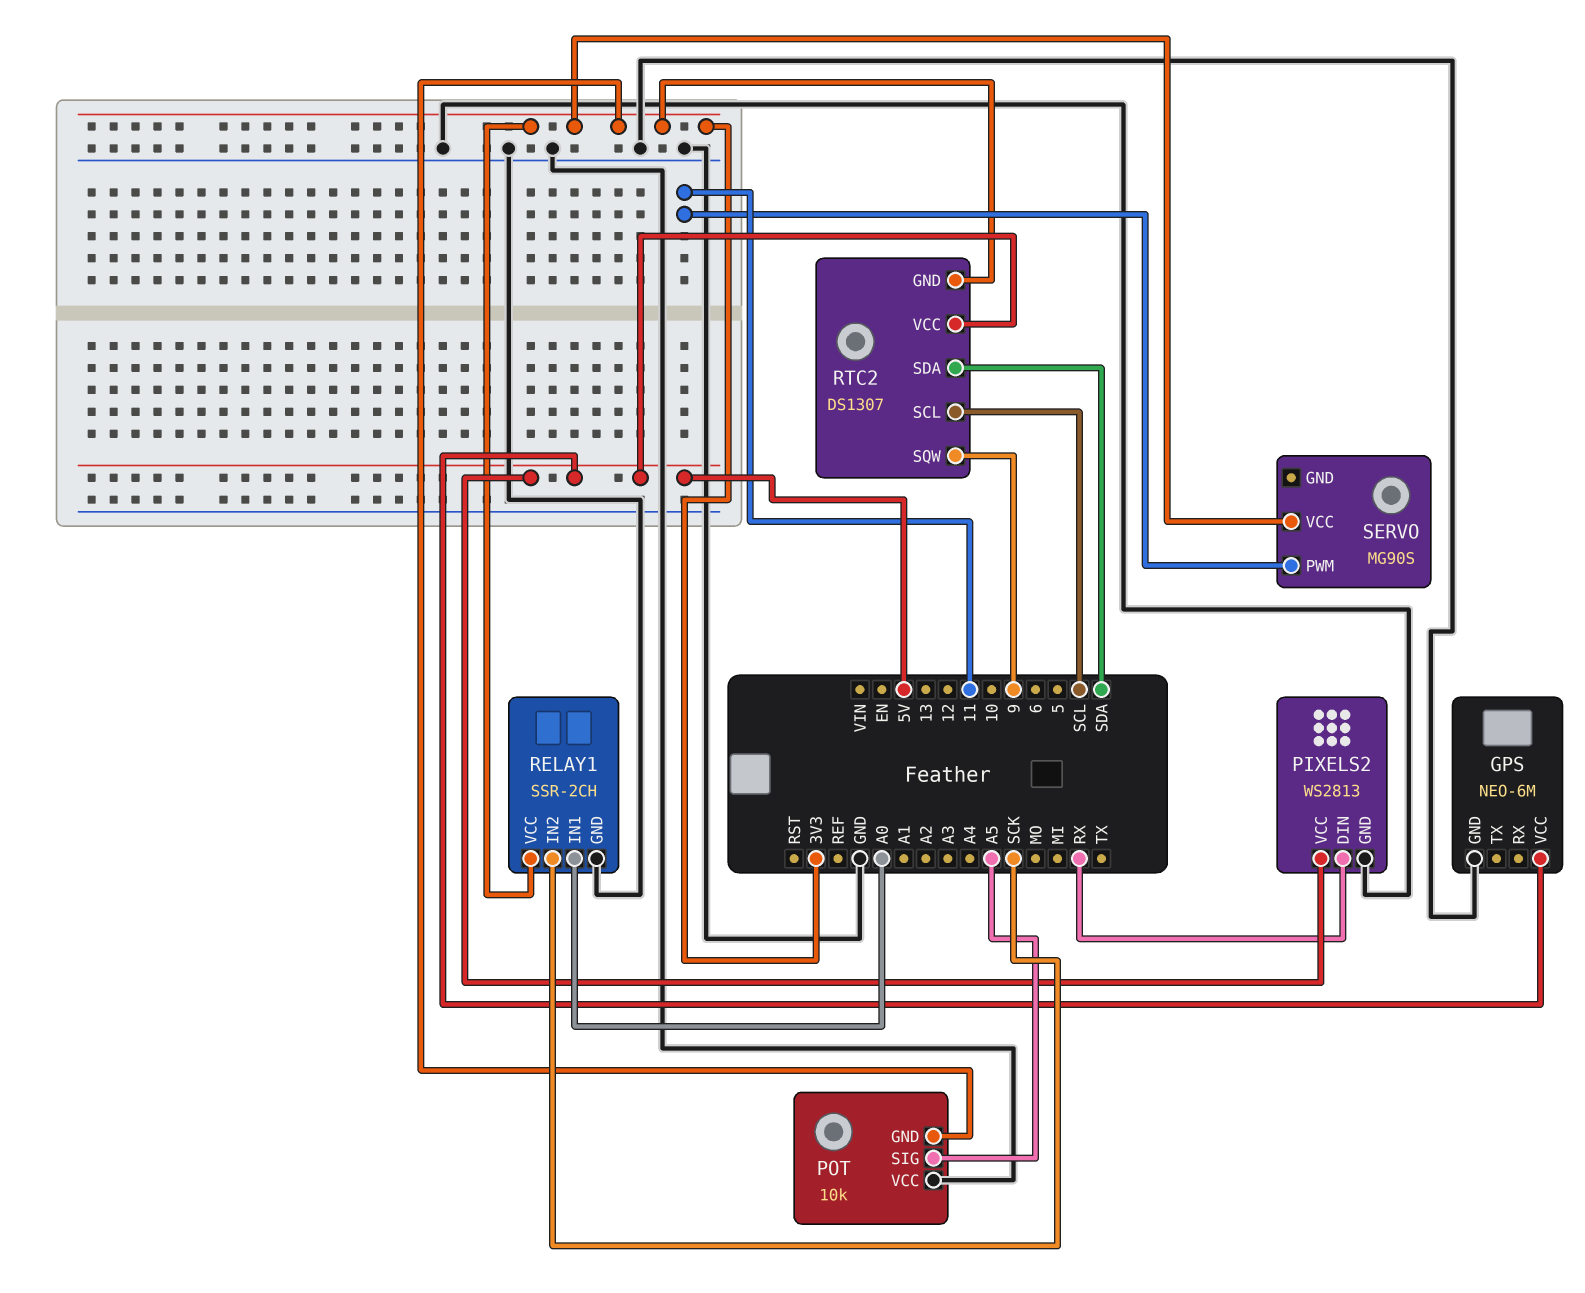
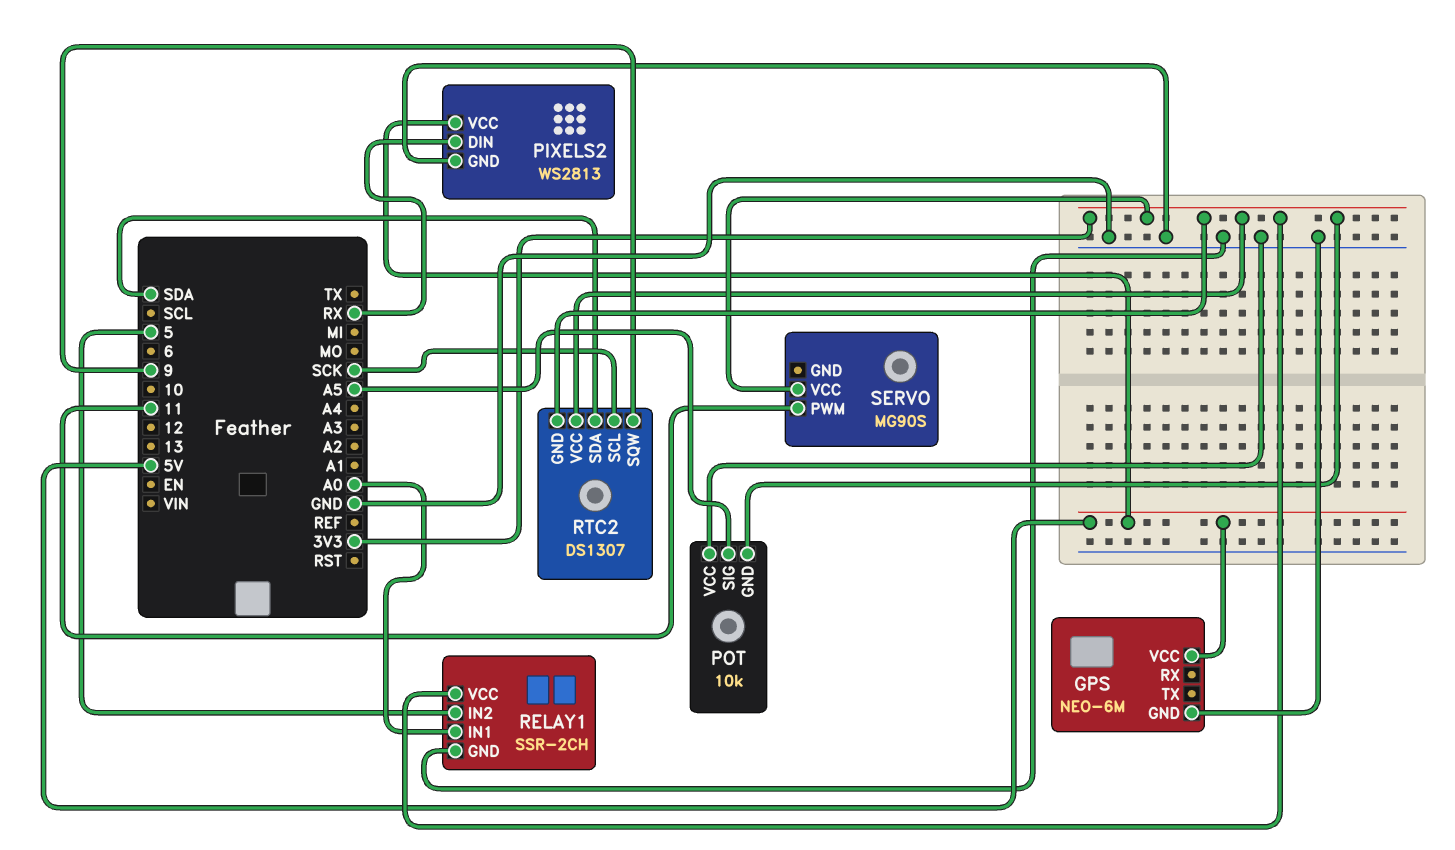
RELAY1 pin IN2: SCK -> 5
RTC2 pin SCL: SCL -> SCK
RTC2 pin VCC: 5V -> 3V3

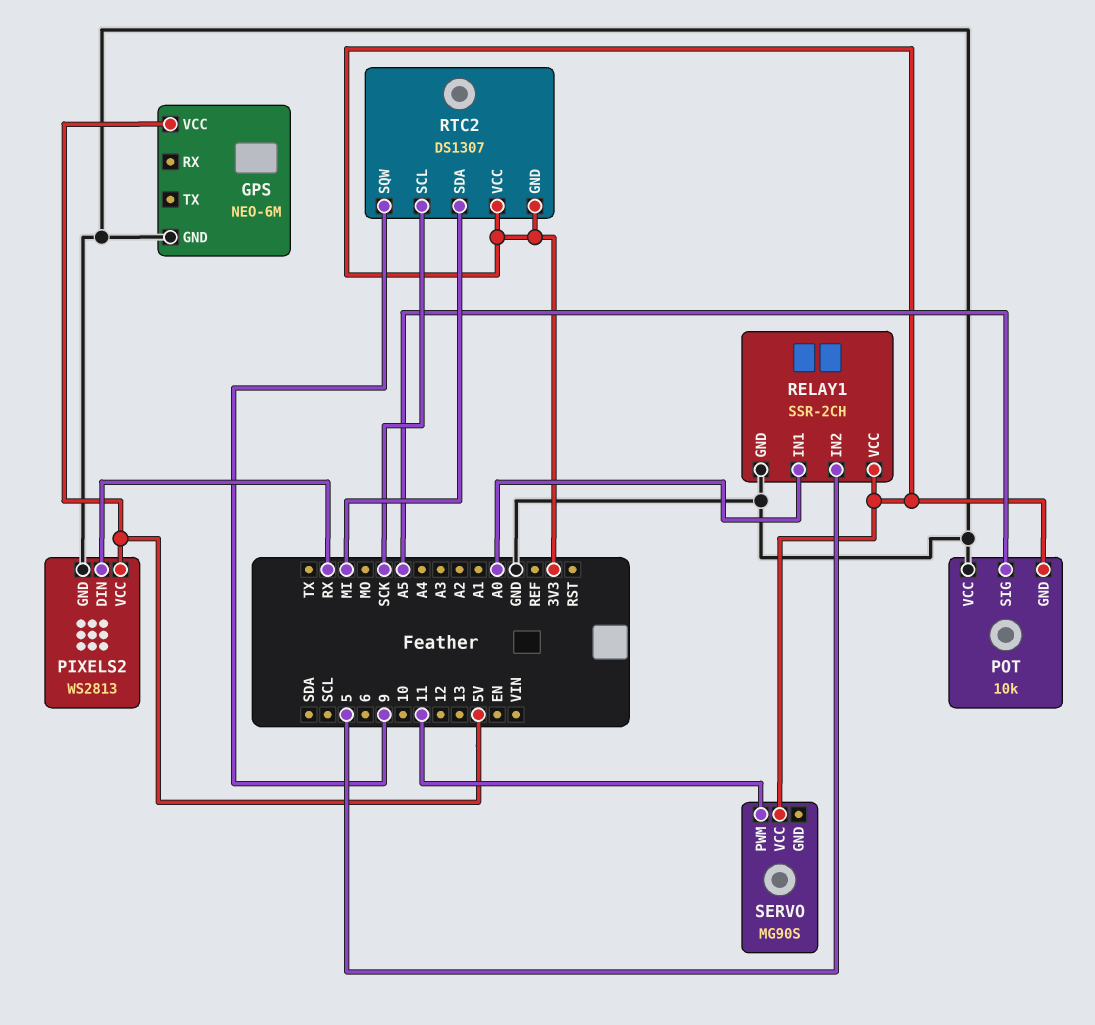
RTC2 pin SDA: SDA -> MI

